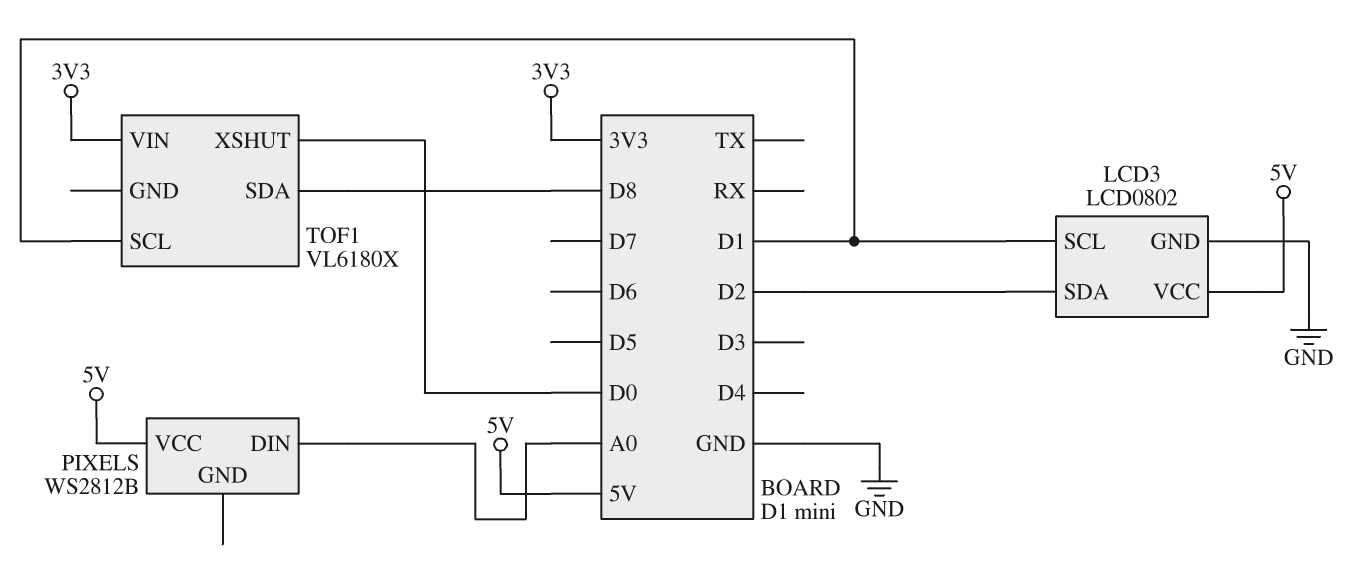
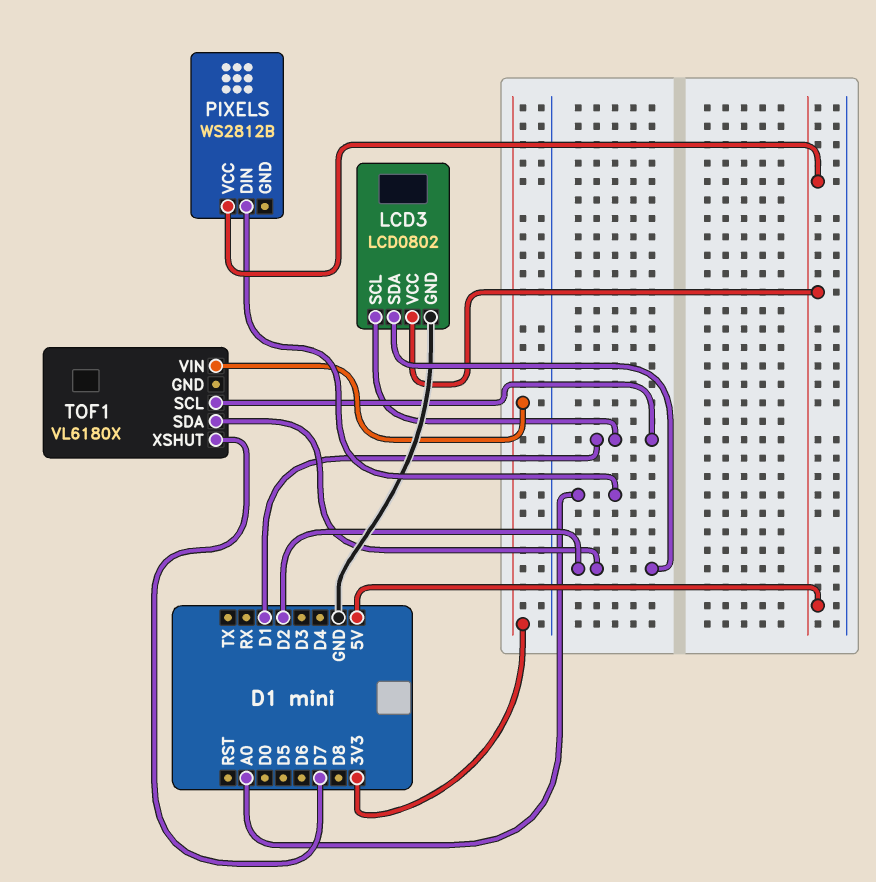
TOF1 pin SDA: D8 -> D2
TOF1 pin XSHUT: D0 -> D7

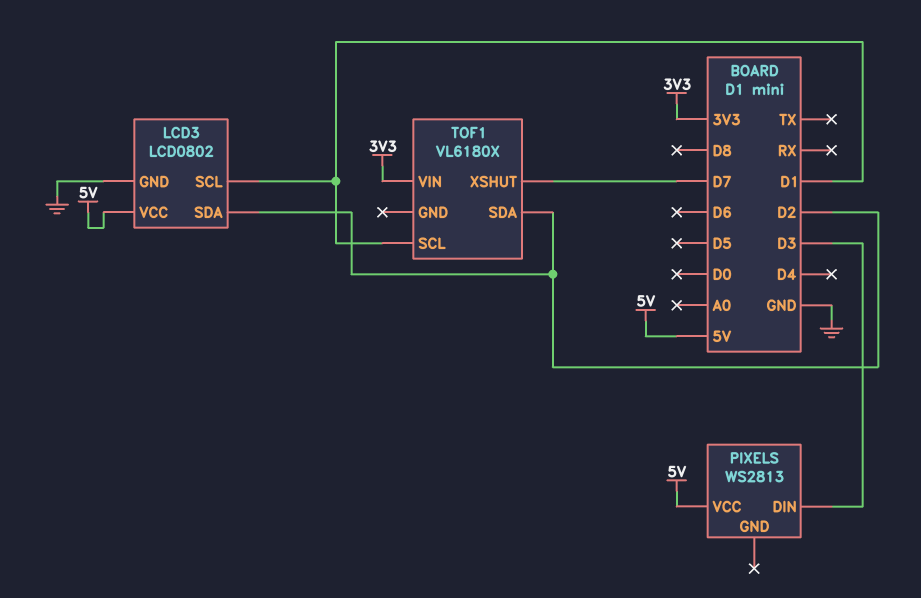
PIXELS: WS2812B -> WS2813
PIXELS pin DIN: A0 -> D3

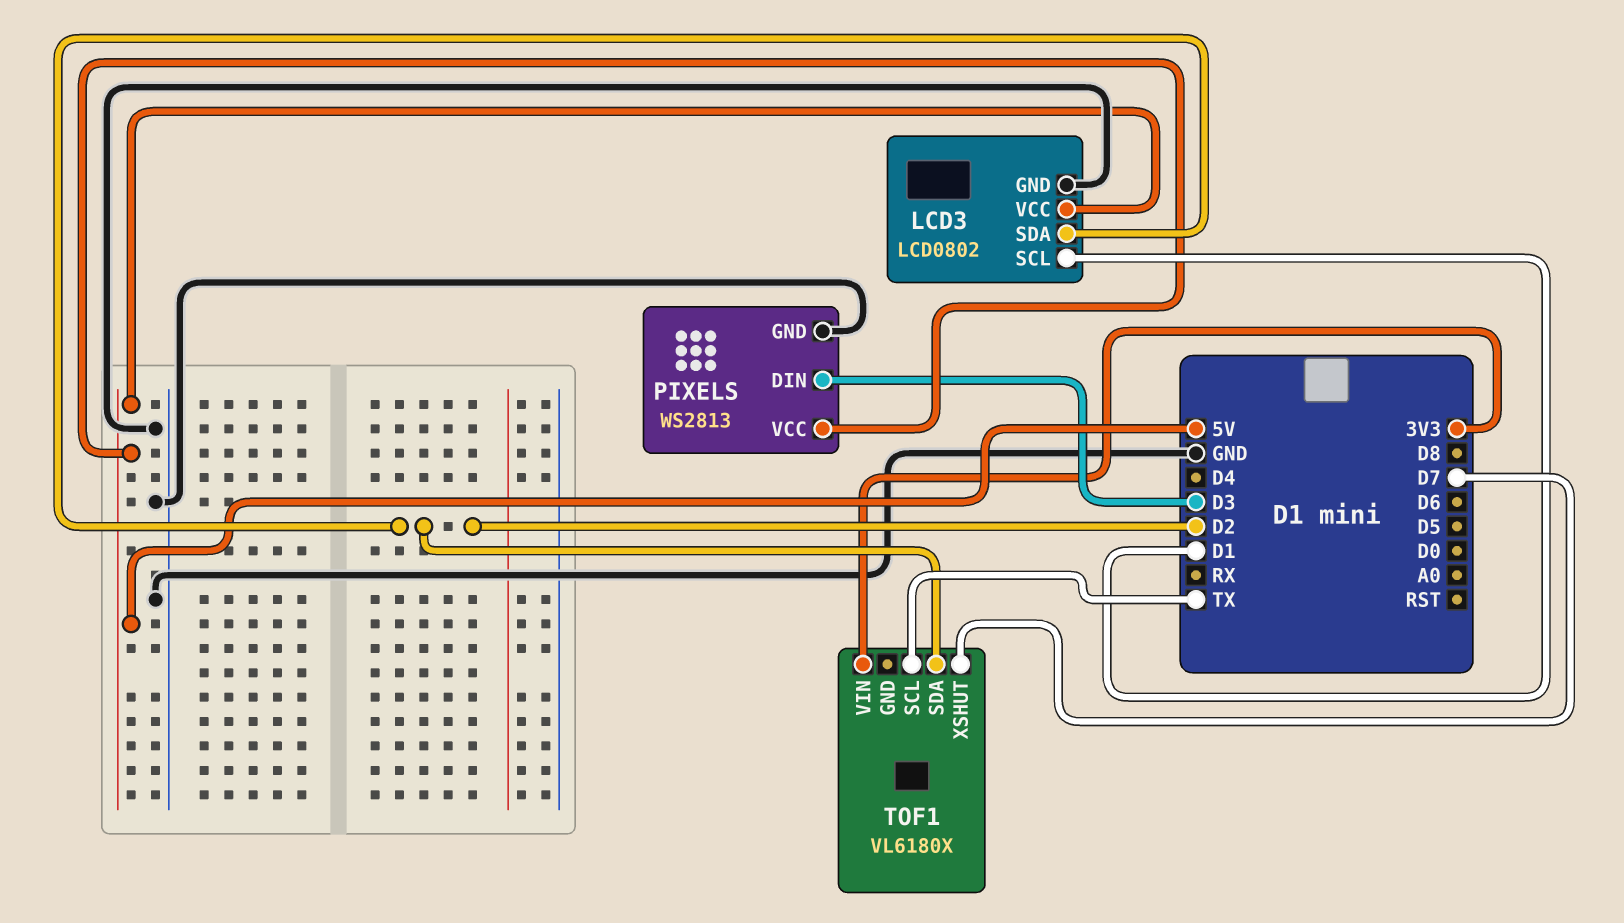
PIXELS pin GND: none -> GND
TOF1 pin SCL: D1 -> TX

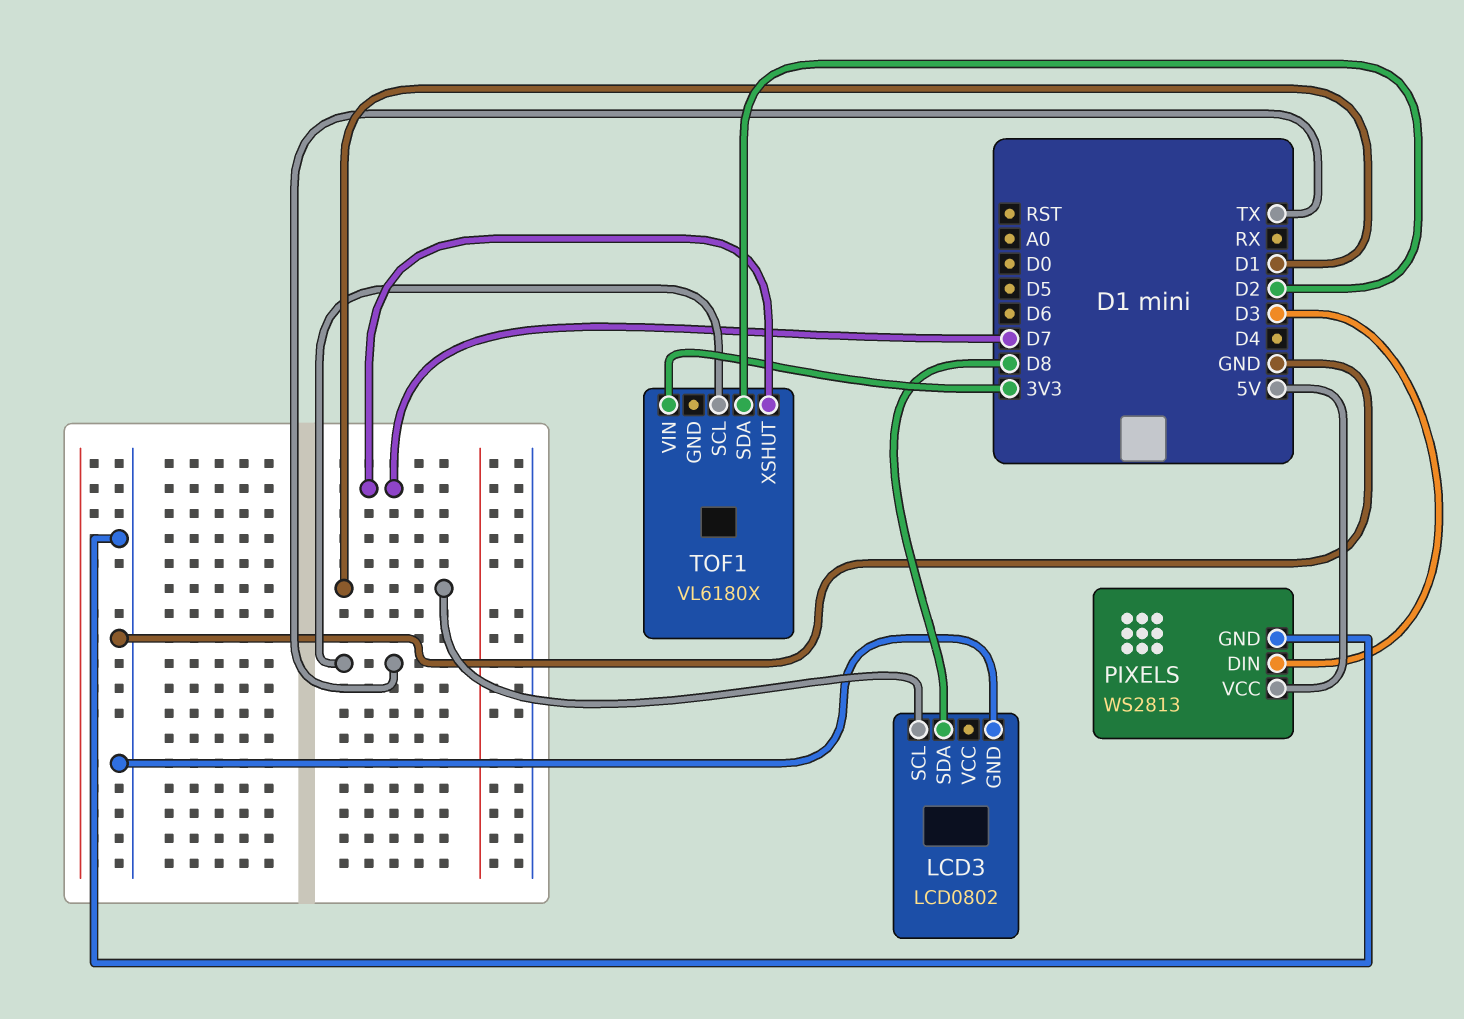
LCD3 pin SDA: D2 -> D8
LCD3 pin VCC: 5V -> none

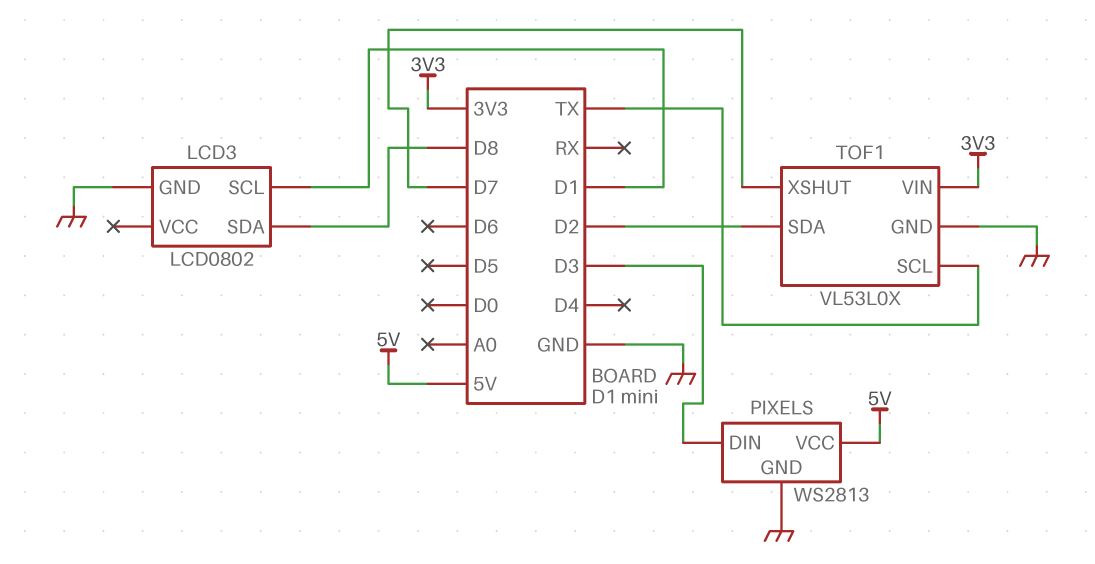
TOF1: VL6180X -> VL53L0X
TOF1 pin GND: none -> GND

